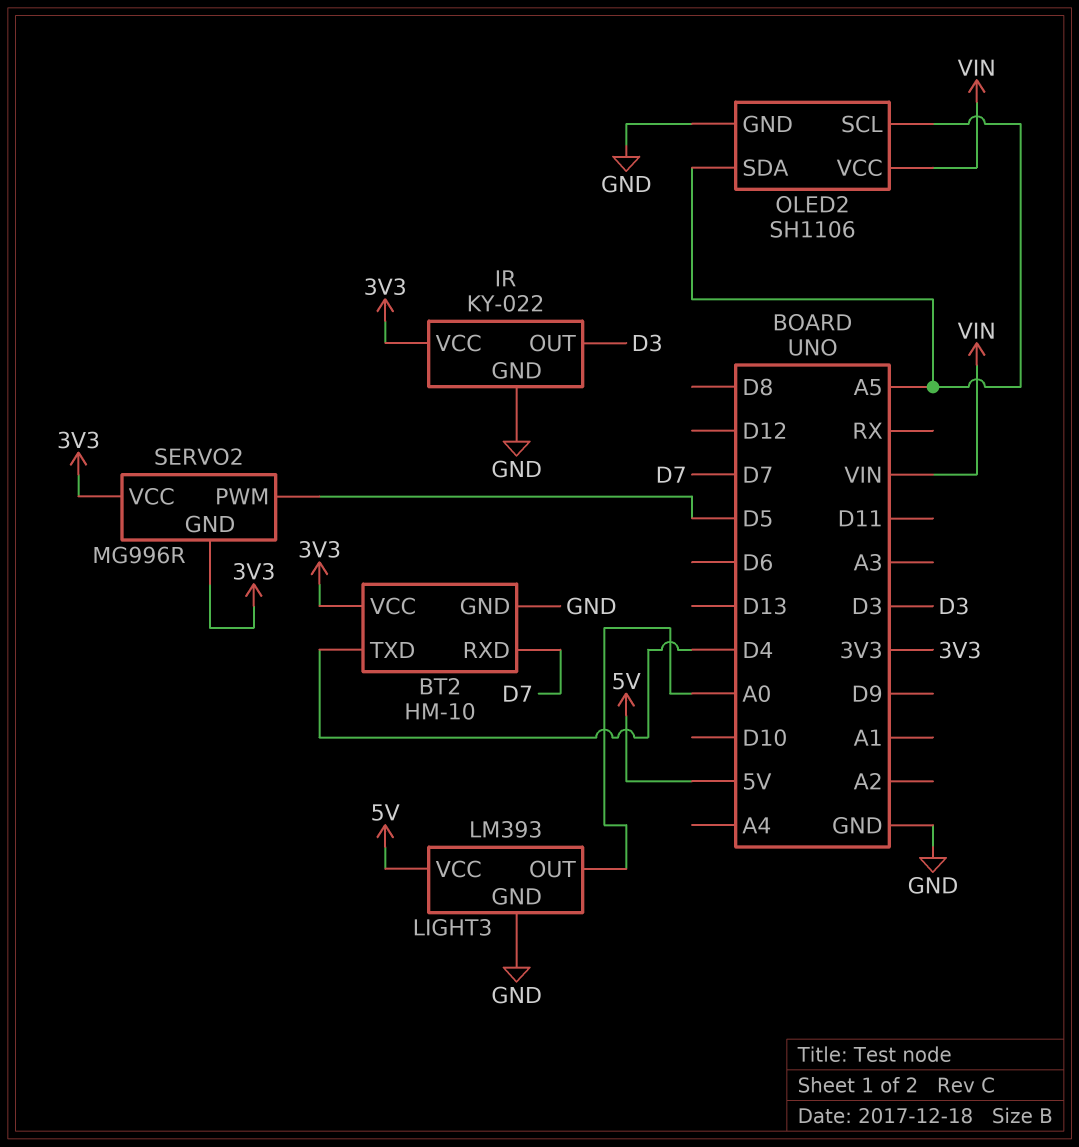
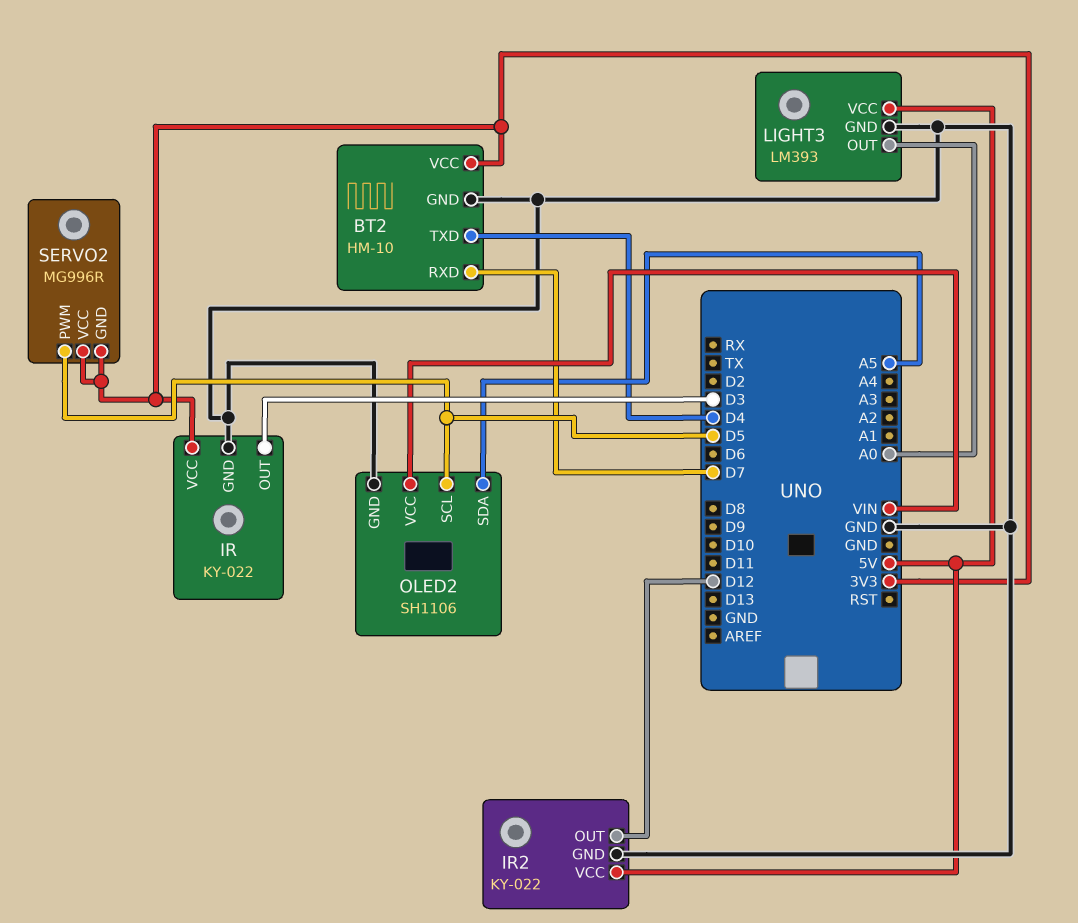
IR2: none -> KY-022
IR2 pin GND: none -> GND
IR2 pin OUT: none -> D12
IR2 pin VCC: none -> 5V
OLED2 pin SCL: A5 -> D5

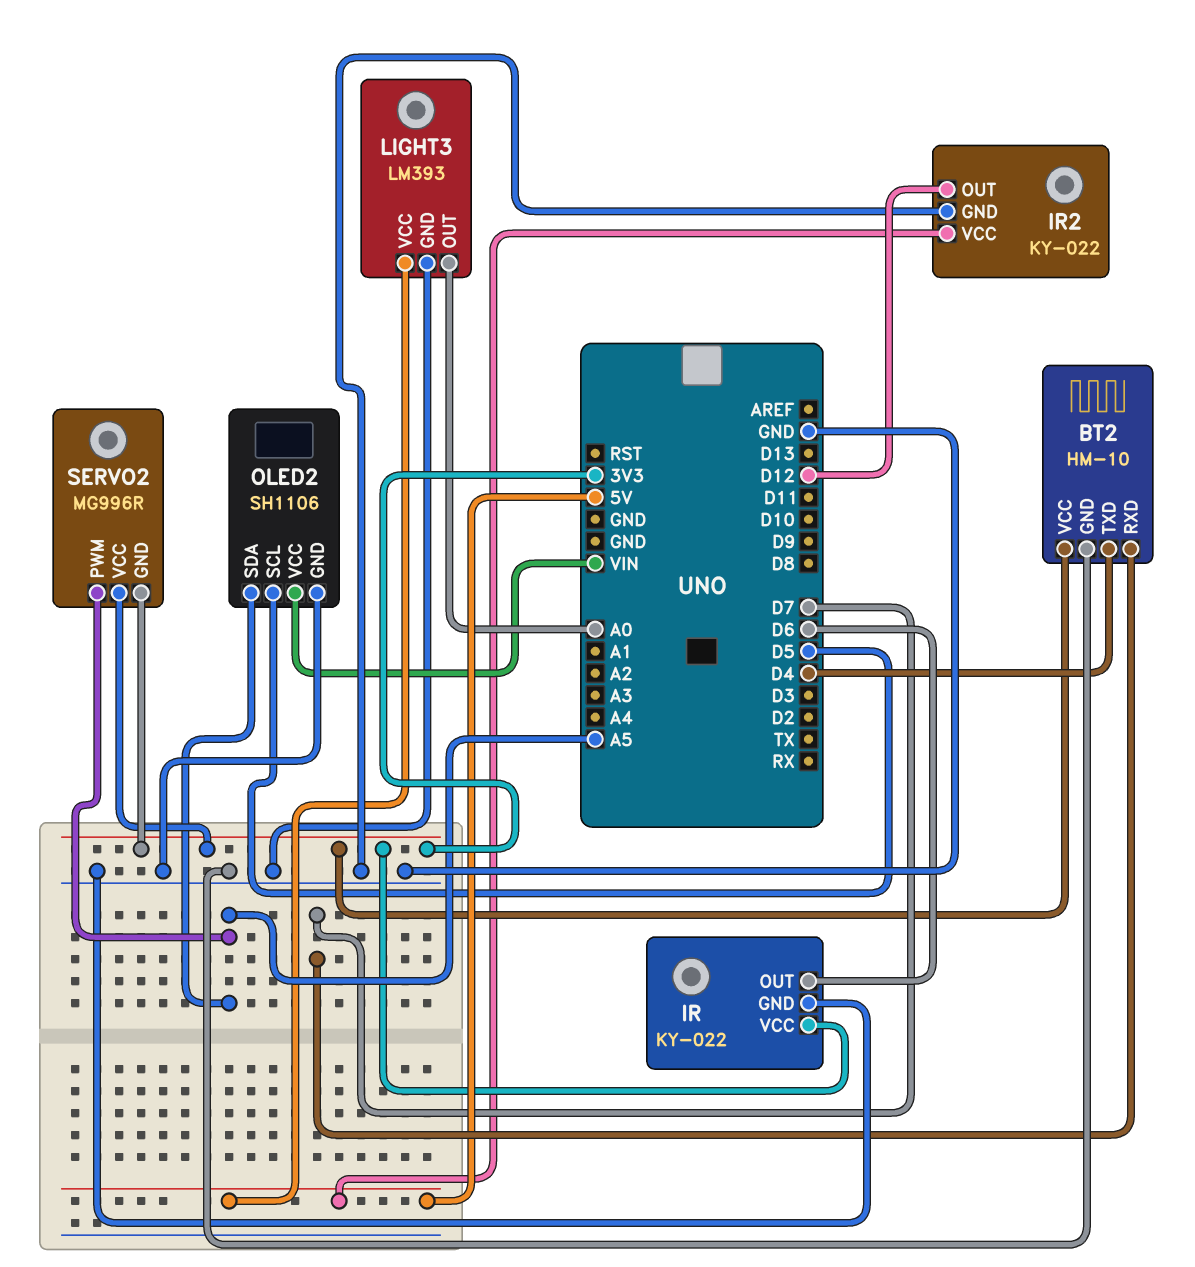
IR pin OUT: D3 -> D6
SERVO2 pin PWM: D5 -> A5

